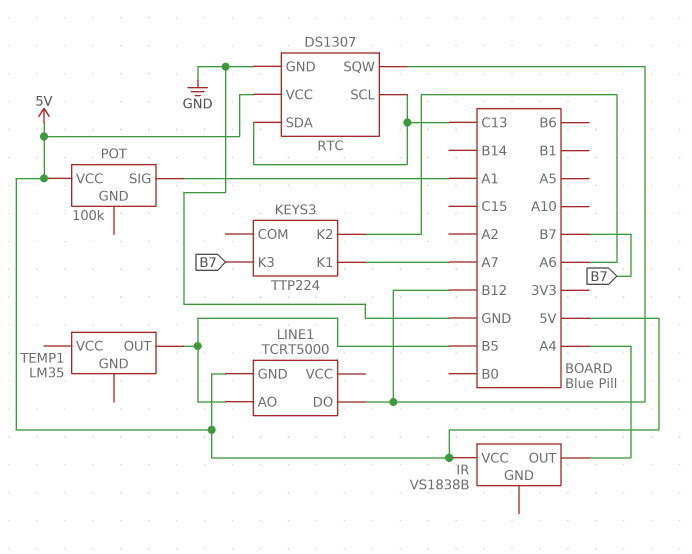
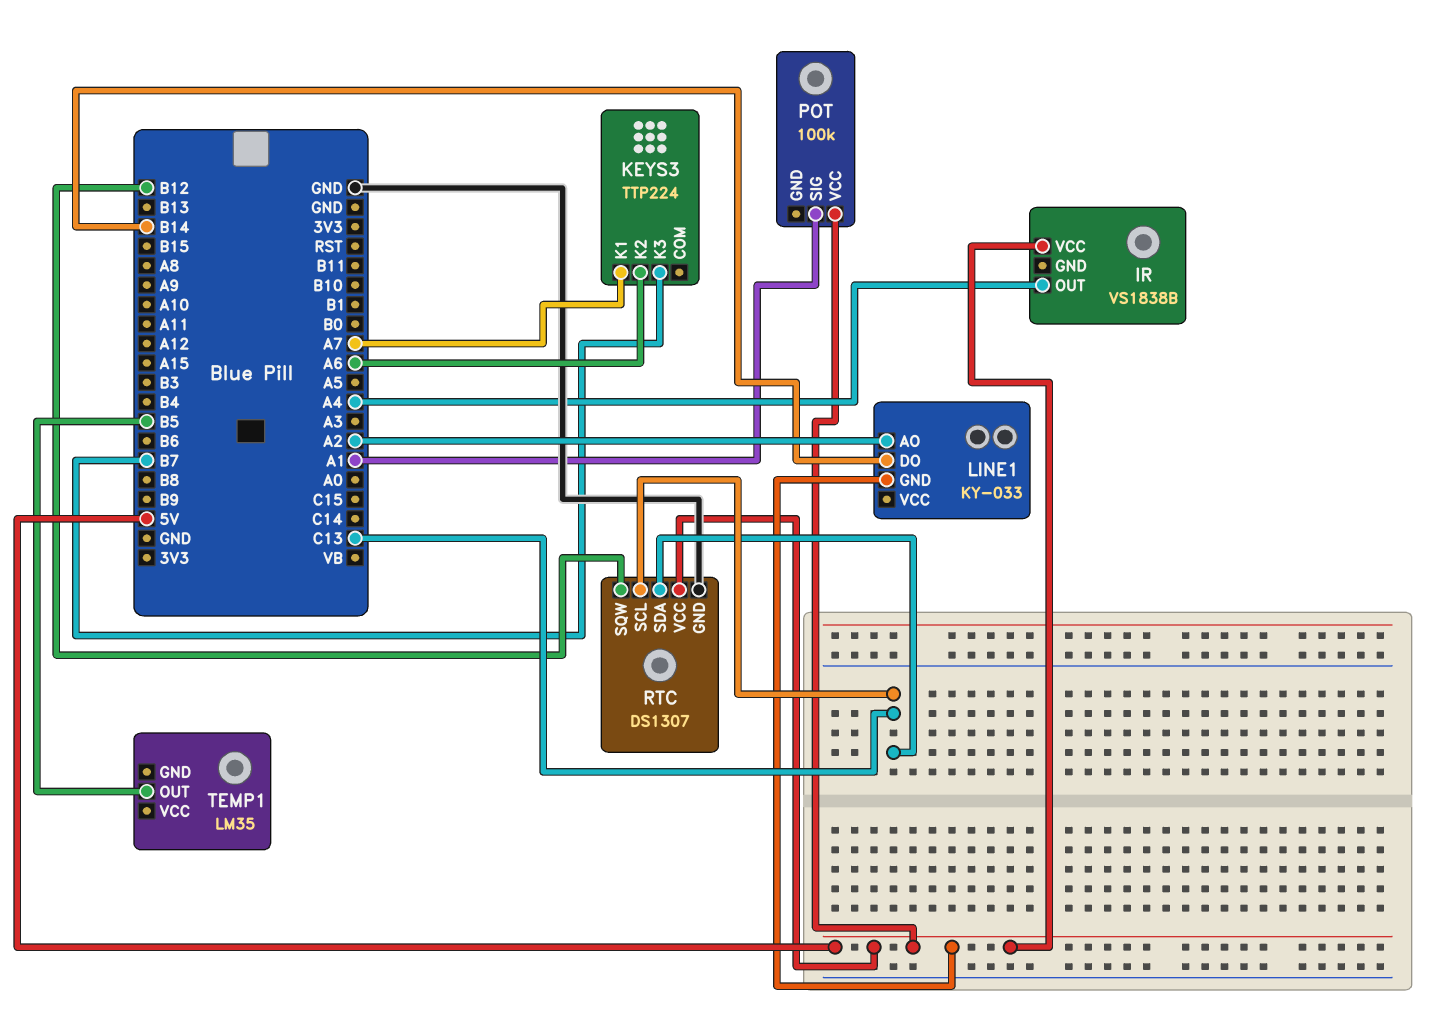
LINE1: TCRT5000 -> KY-033
LINE1 pin AO: B5 -> A2
LINE1 pin DO: B12 -> B14

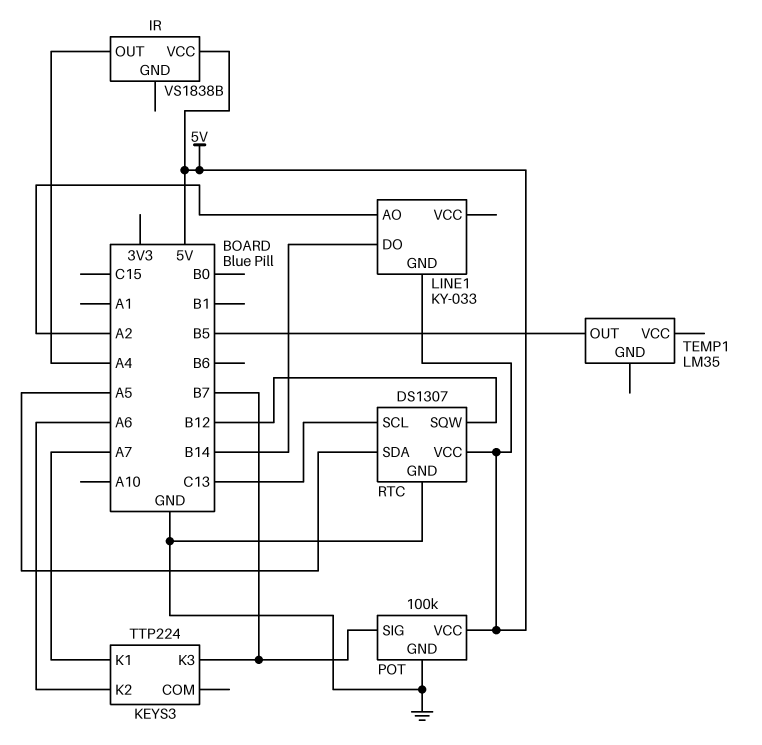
POT pin GND: none -> GND
POT pin SIG: A1 -> B7
RTC pin SDA: C13 -> A5

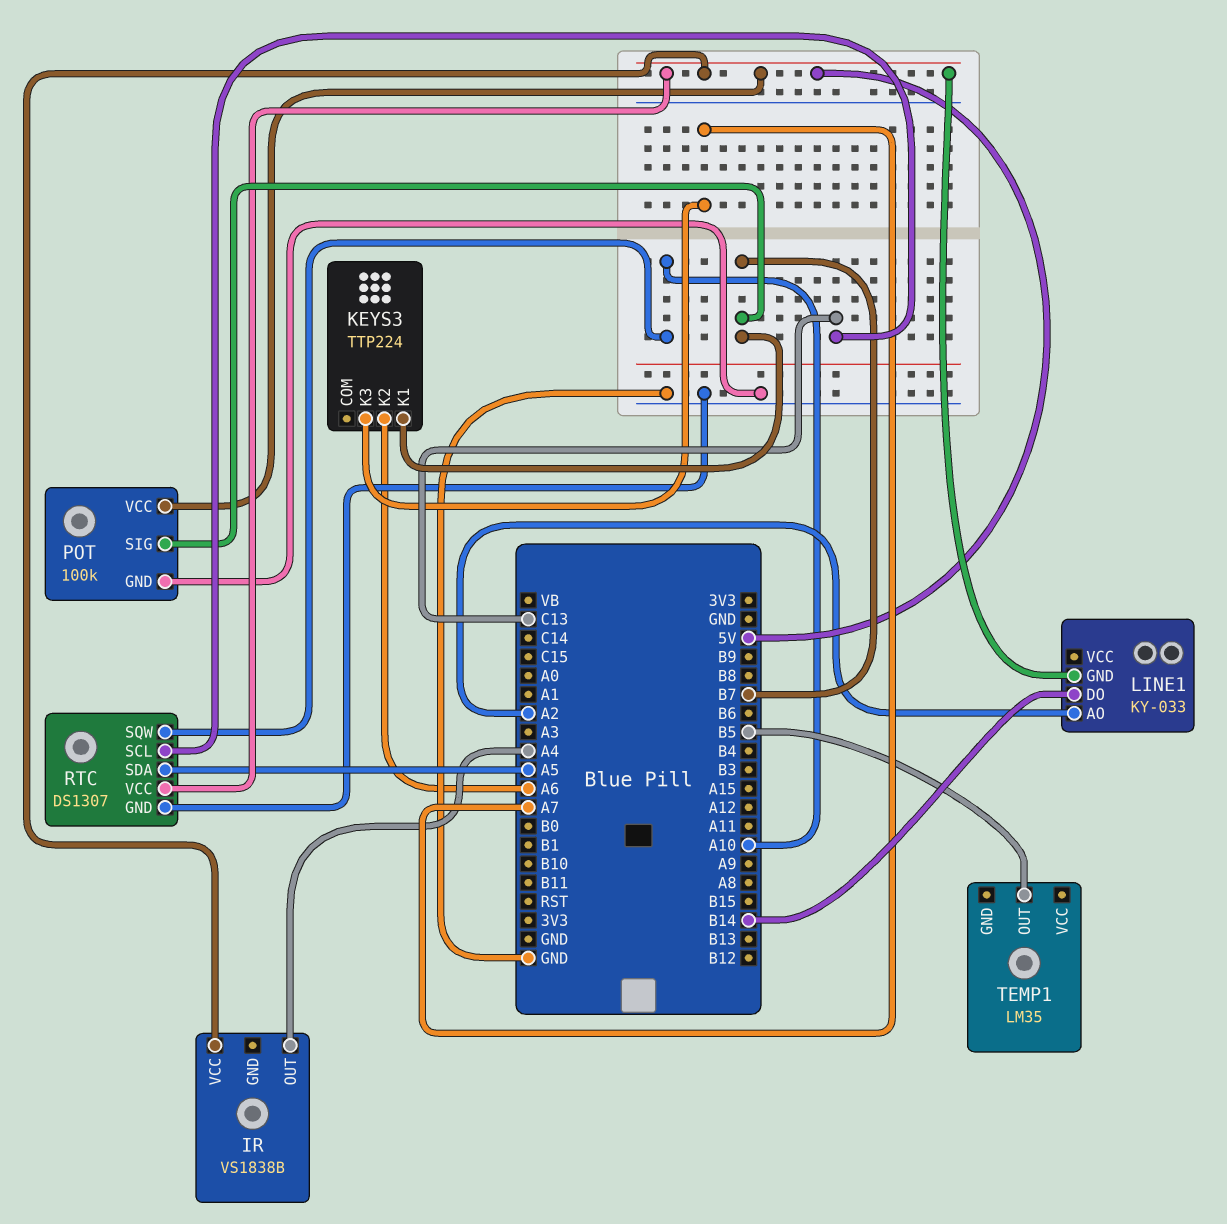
KEYS3 pin K1: A7 -> B7
KEYS3 pin K3: B7 -> A7
RTC pin SQW: B12 -> A10

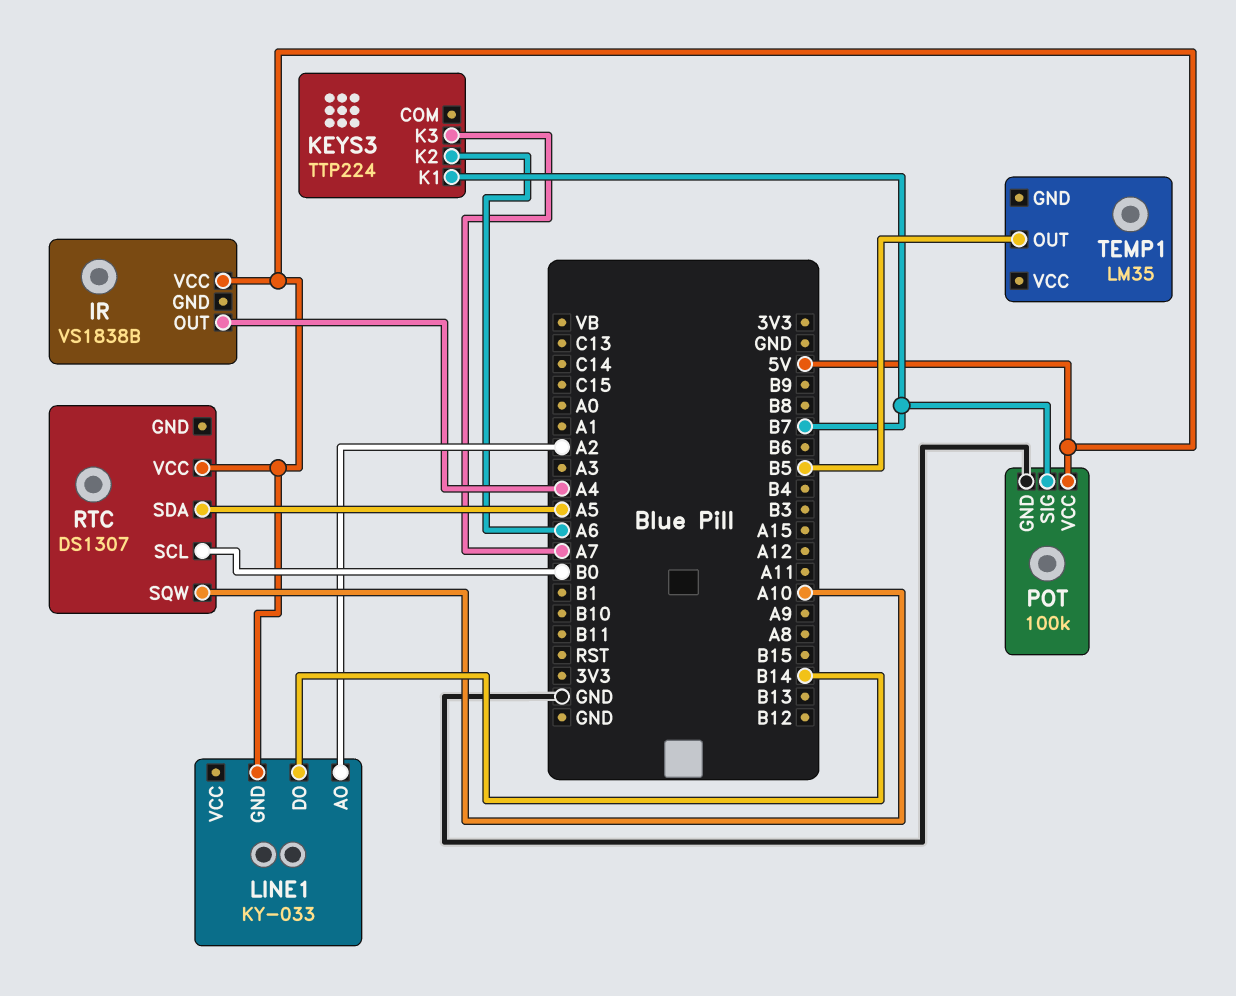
RTC pin GND: GND -> none
RTC pin SCL: C13 -> B0

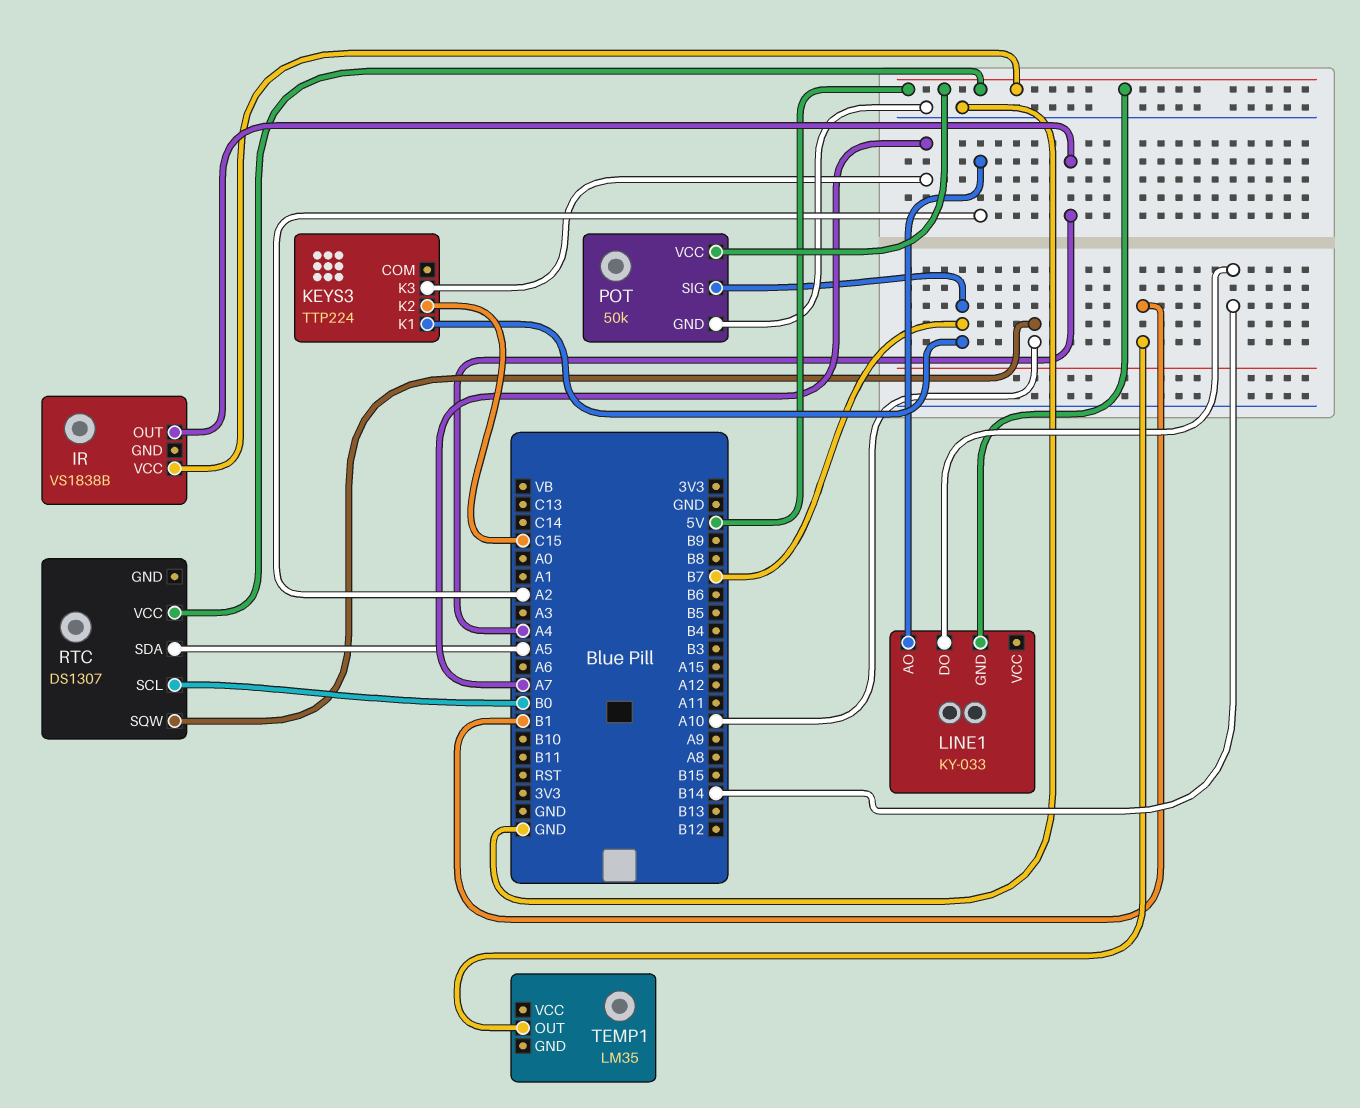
KEYS3 pin K2: A6 -> C15
POT: 100k -> 50k
TEMP1 pin OUT: B5 -> B1

